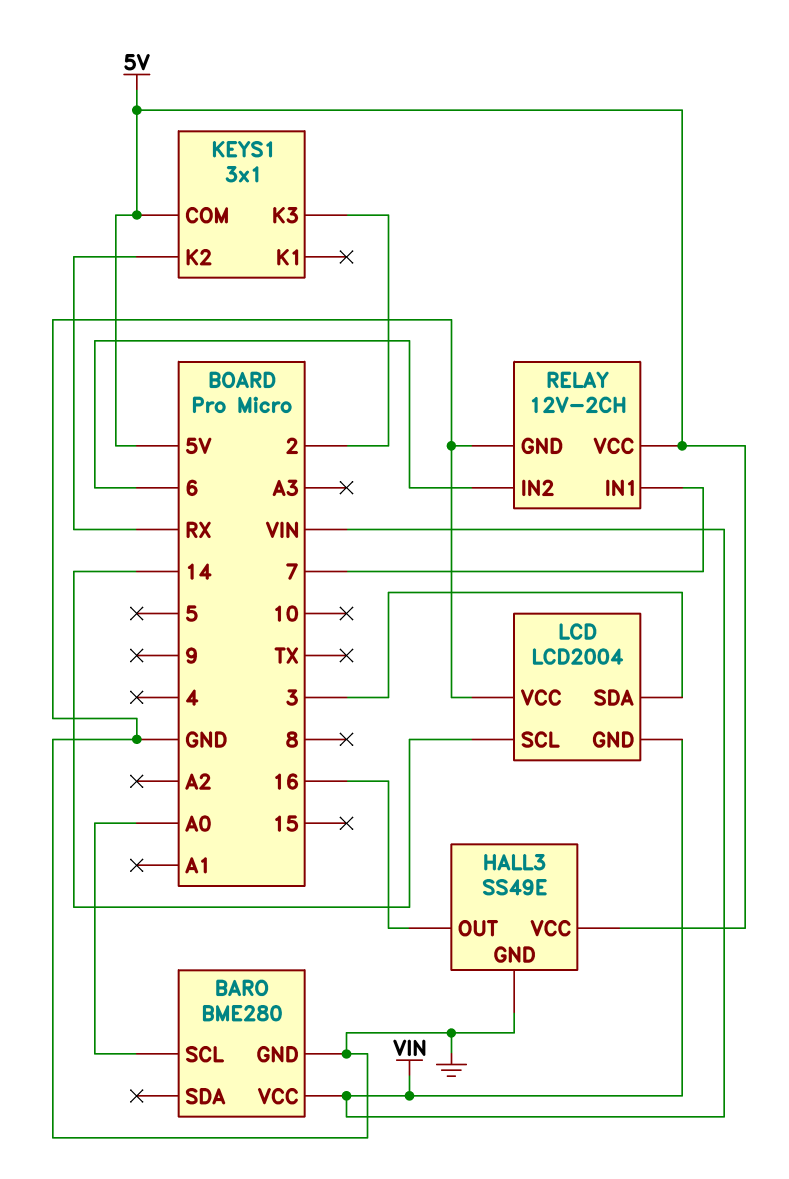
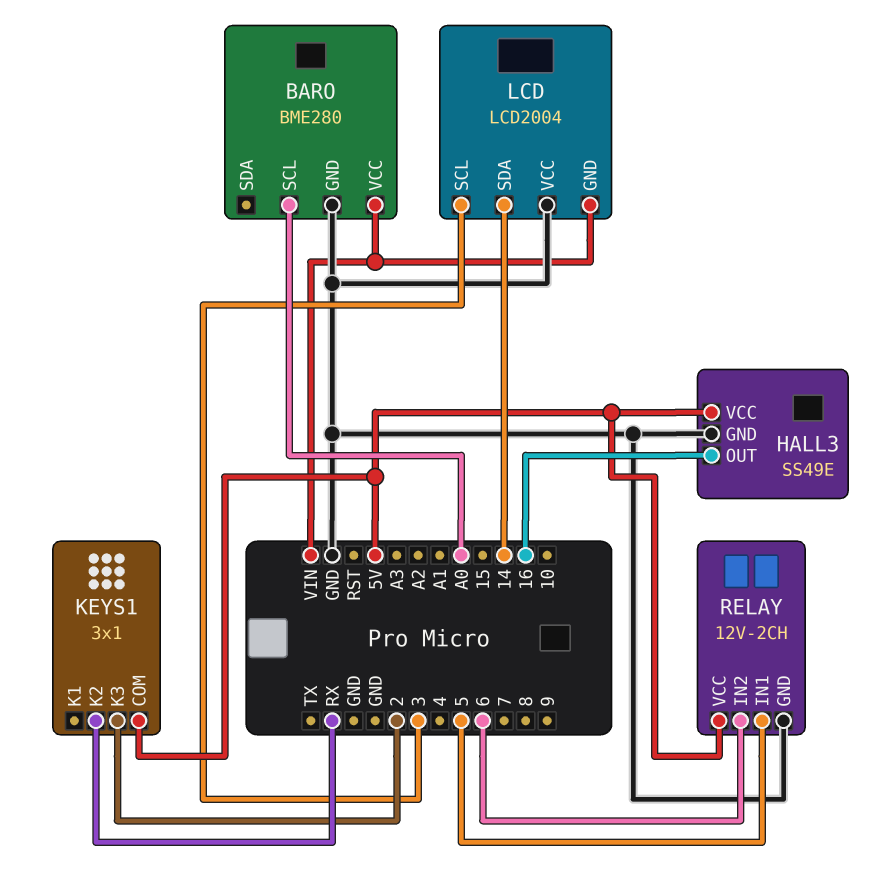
LCD pin SCL: 14 -> 3
LCD pin SDA: 3 -> 14
RELAY pin IN1: 7 -> 5

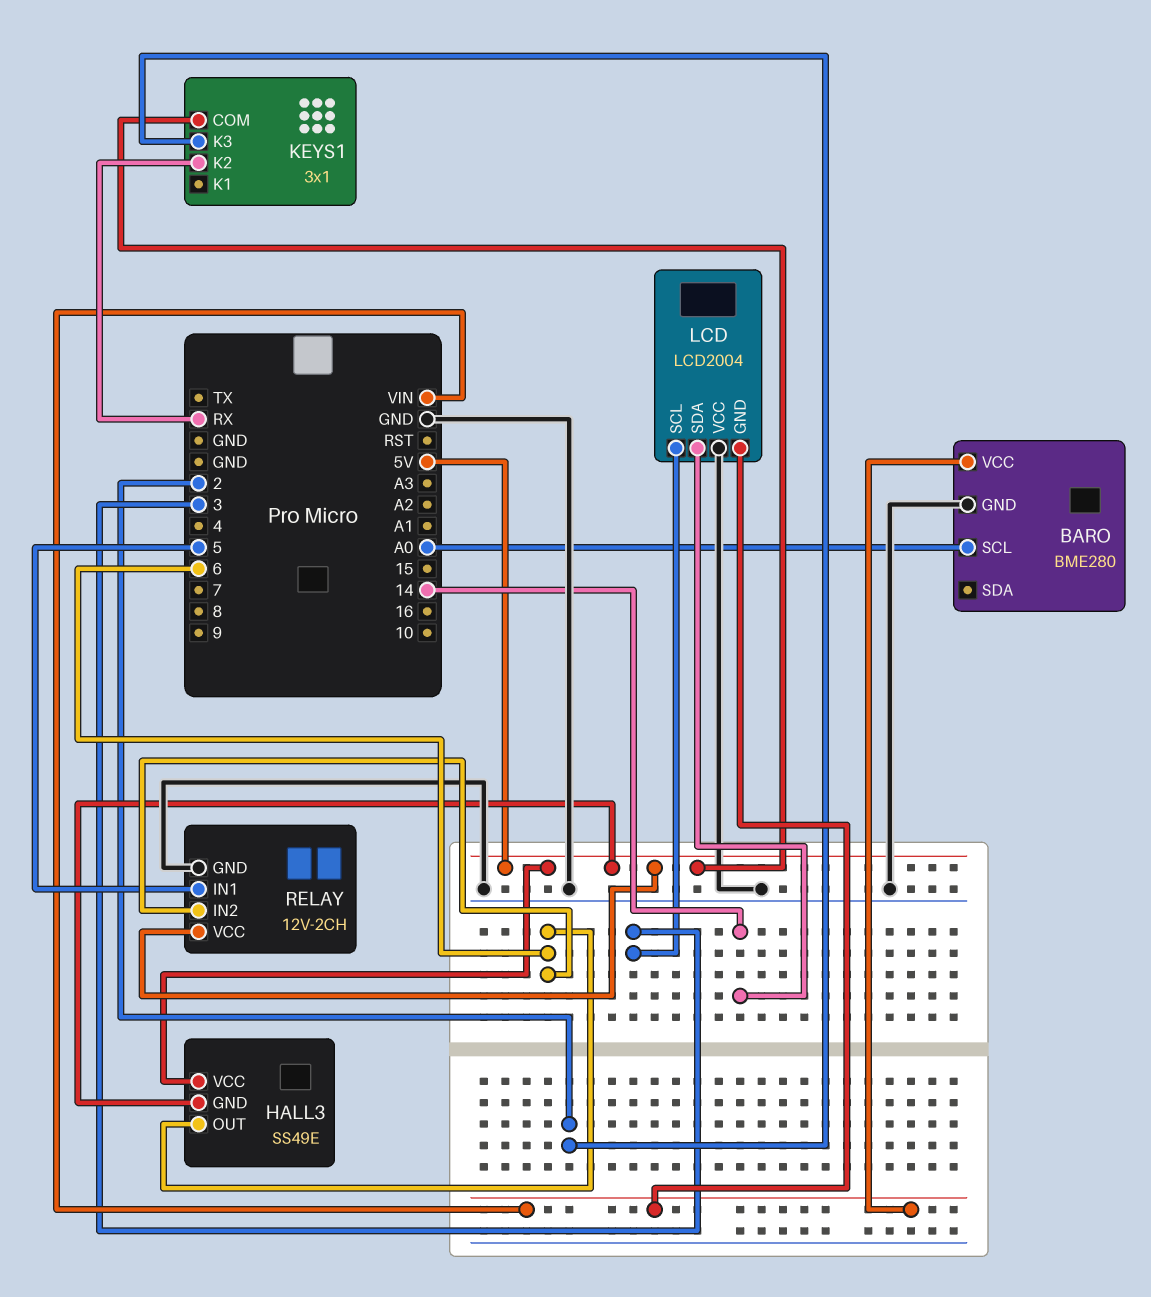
HALL3 pin GND: GND -> 5V
HALL3 pin OUT: 16 -> 6

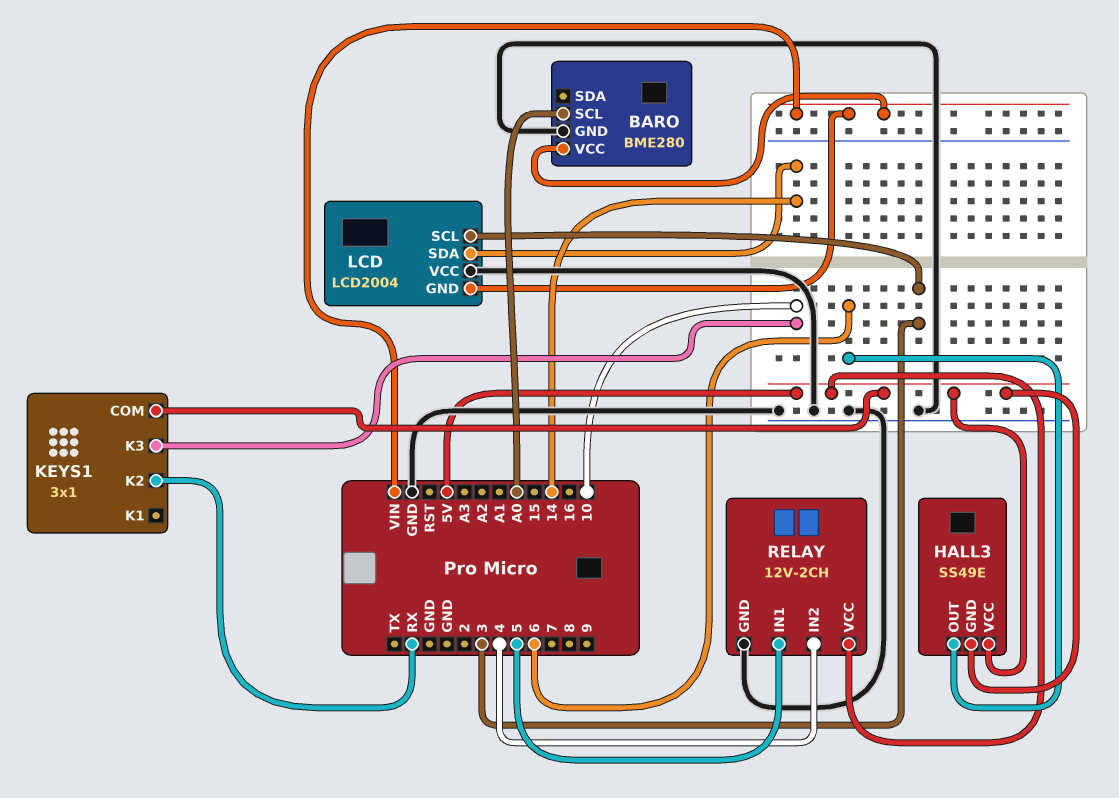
KEYS1 pin K3: 2 -> 10
RELAY pin IN2: 6 -> 4

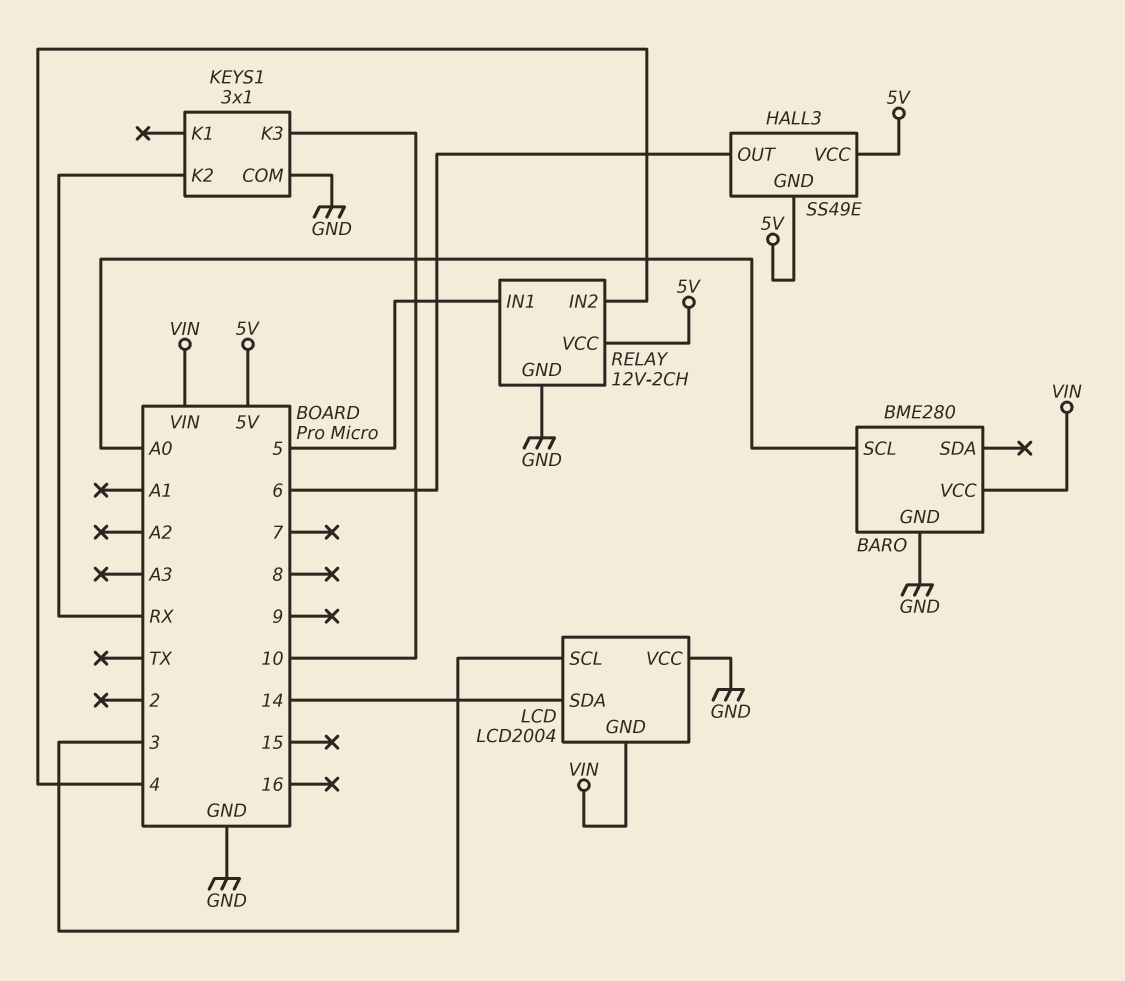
KEYS1 pin COM: 5V -> GND

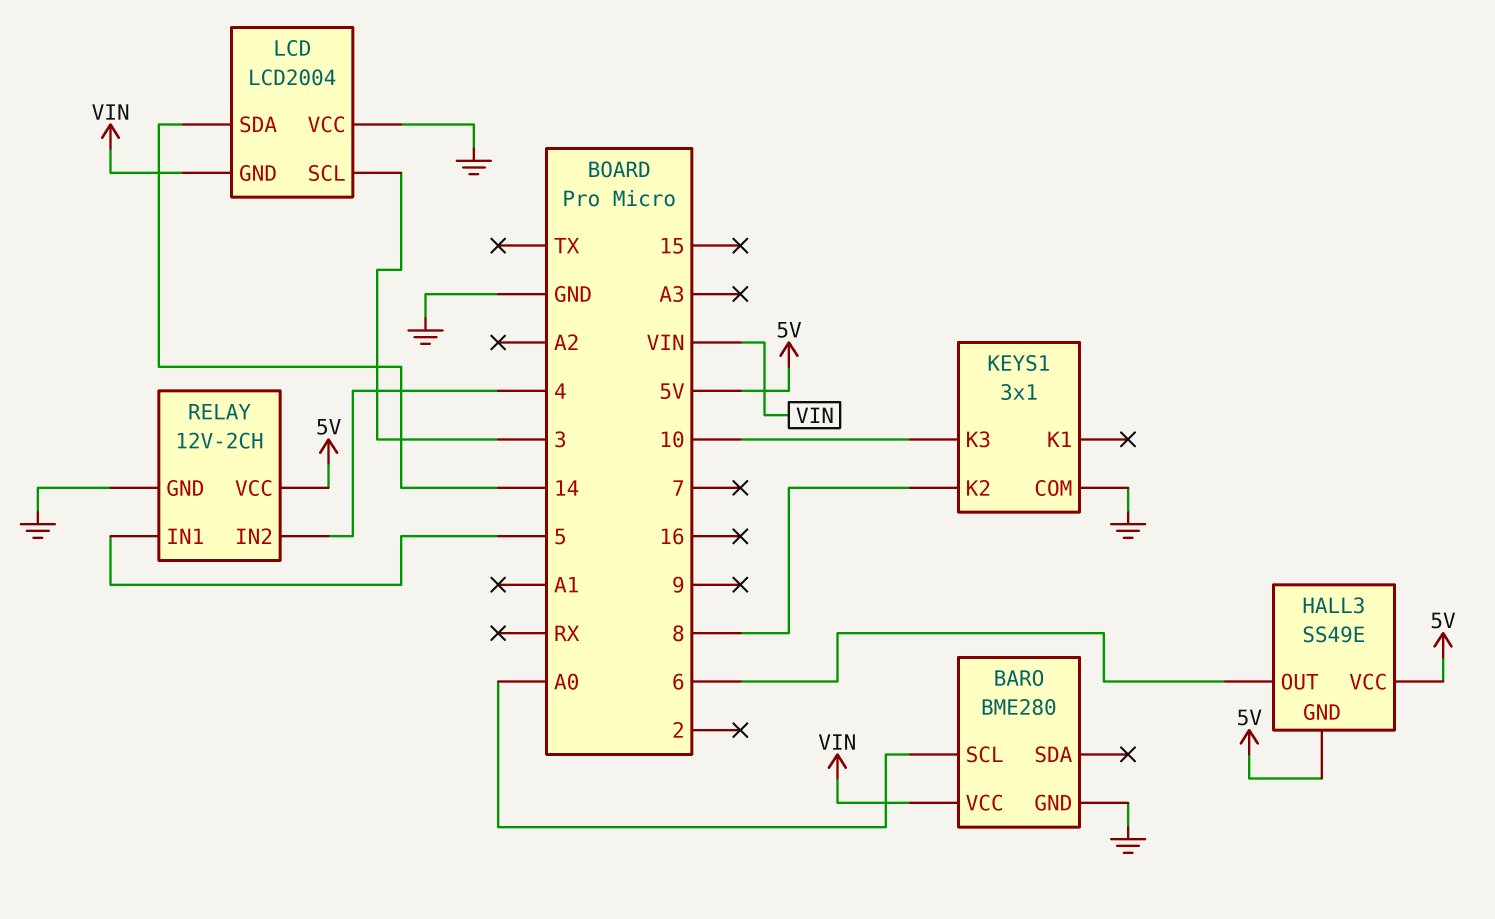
KEYS1 pin K2: RX -> 8

